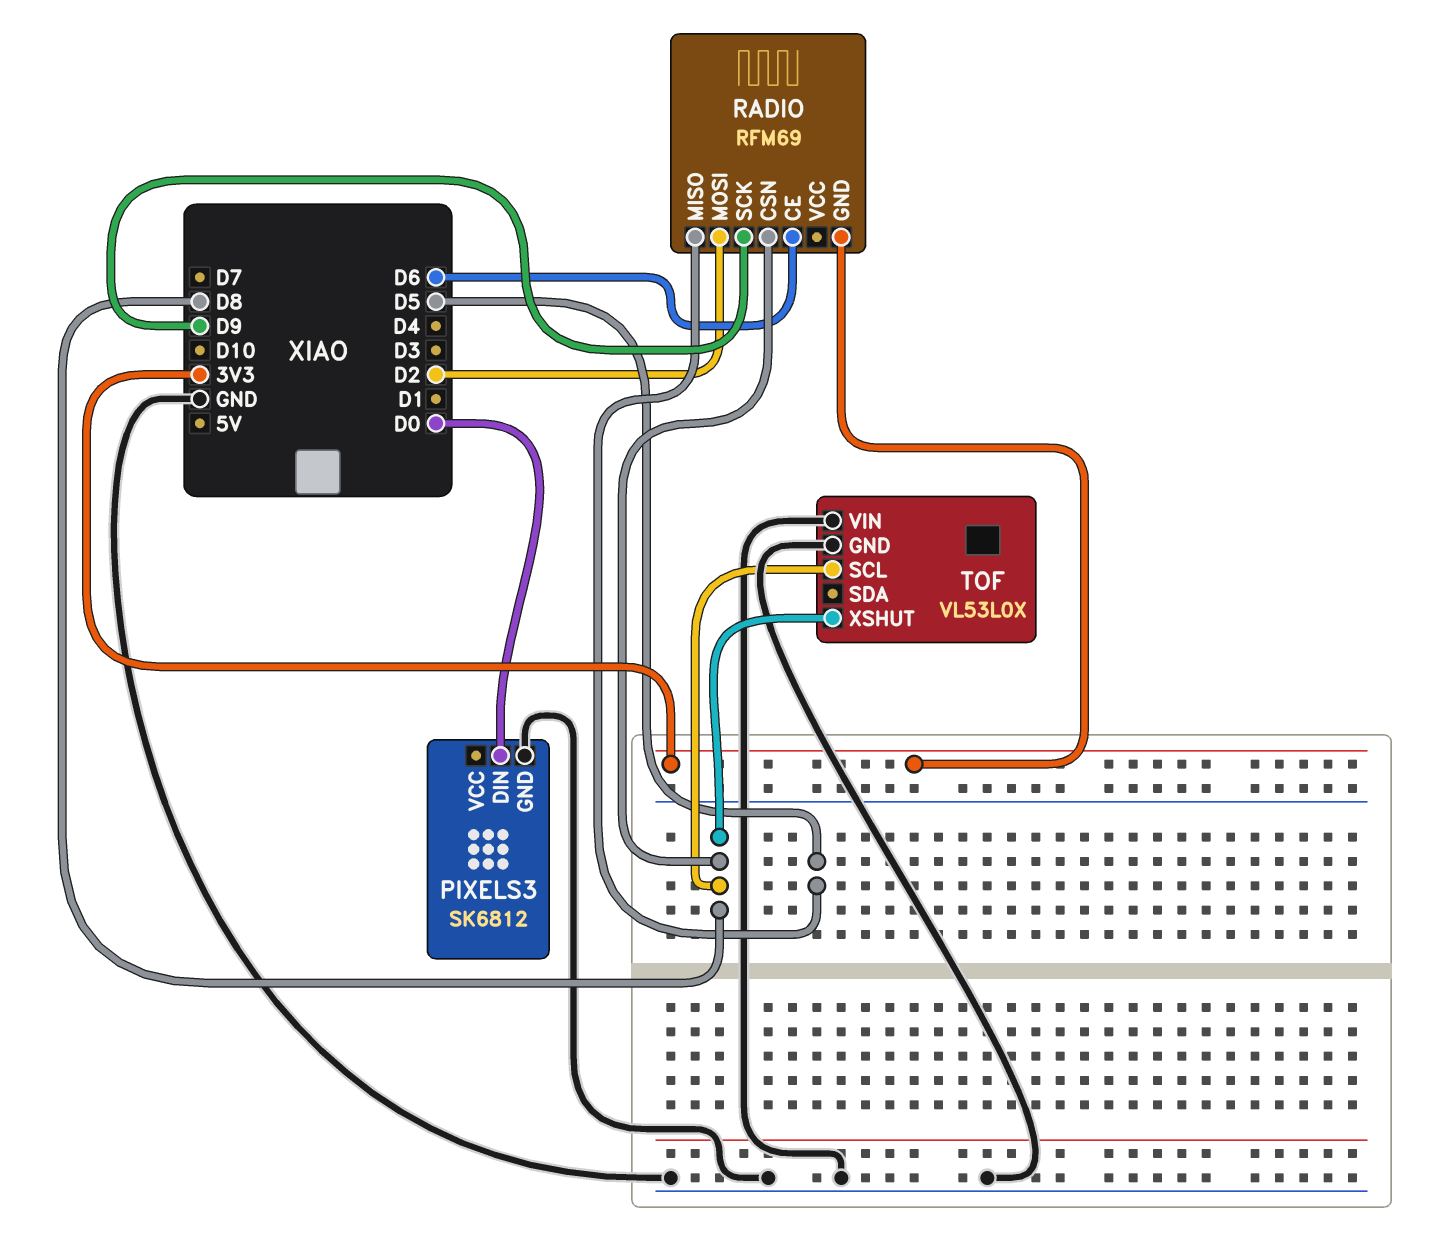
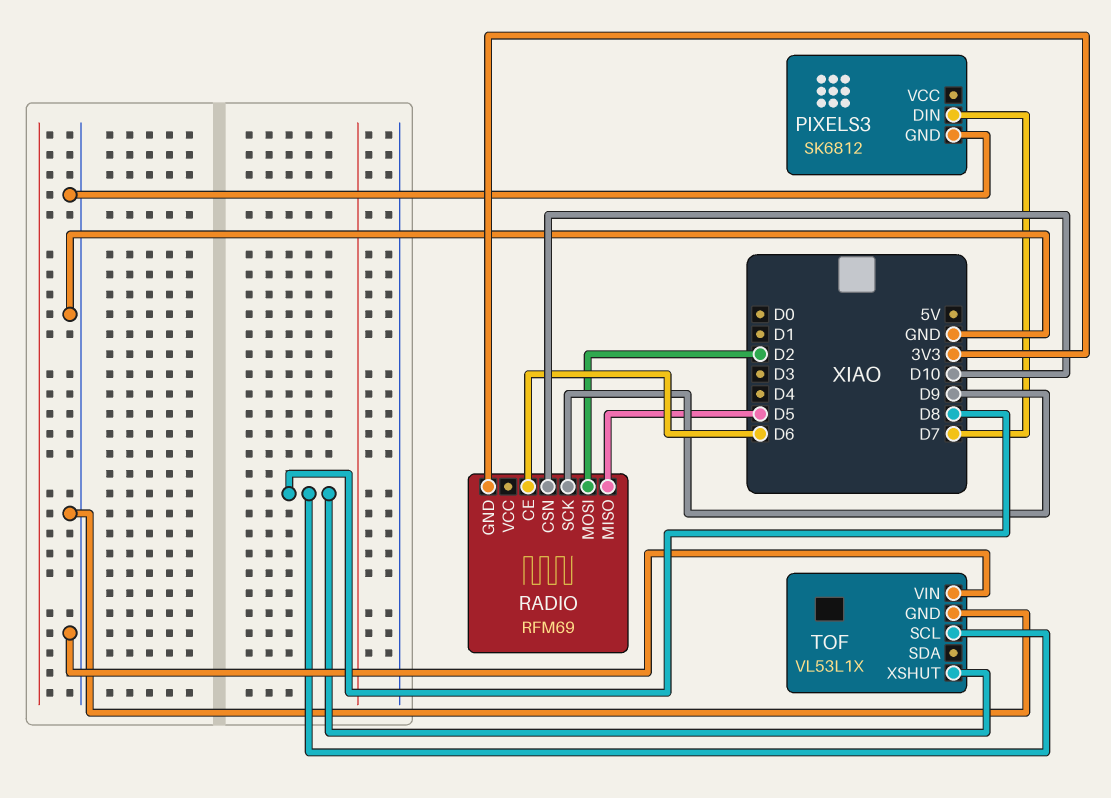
PIXELS3 pin DIN: D0 -> D7
RADIO pin CSN: D8 -> D10
TOF: VL53L0X -> VL53L1X

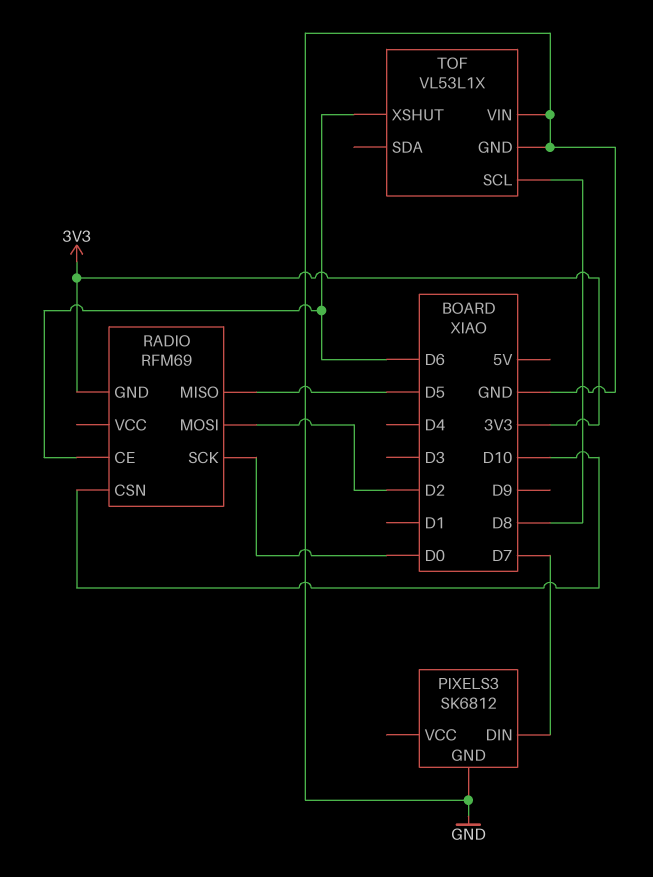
RADIO pin SCK: D9 -> D0
TOF pin XSHUT: D8 -> D6

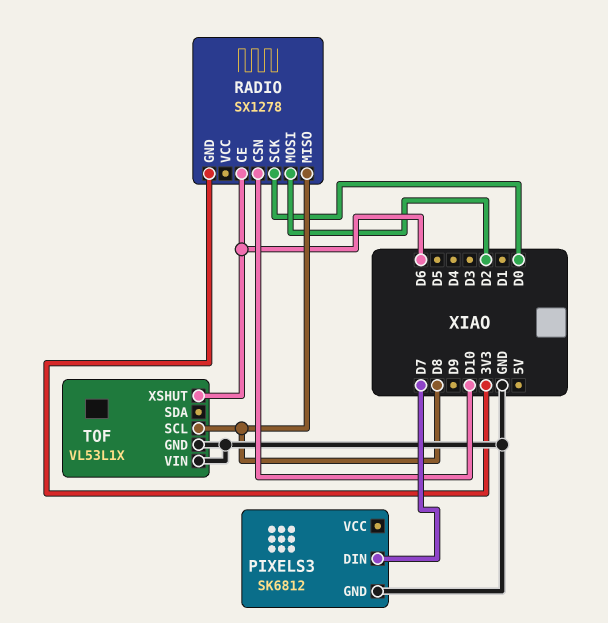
RADIO: RFM69 -> SX1278
RADIO pin MISO: D5 -> D8

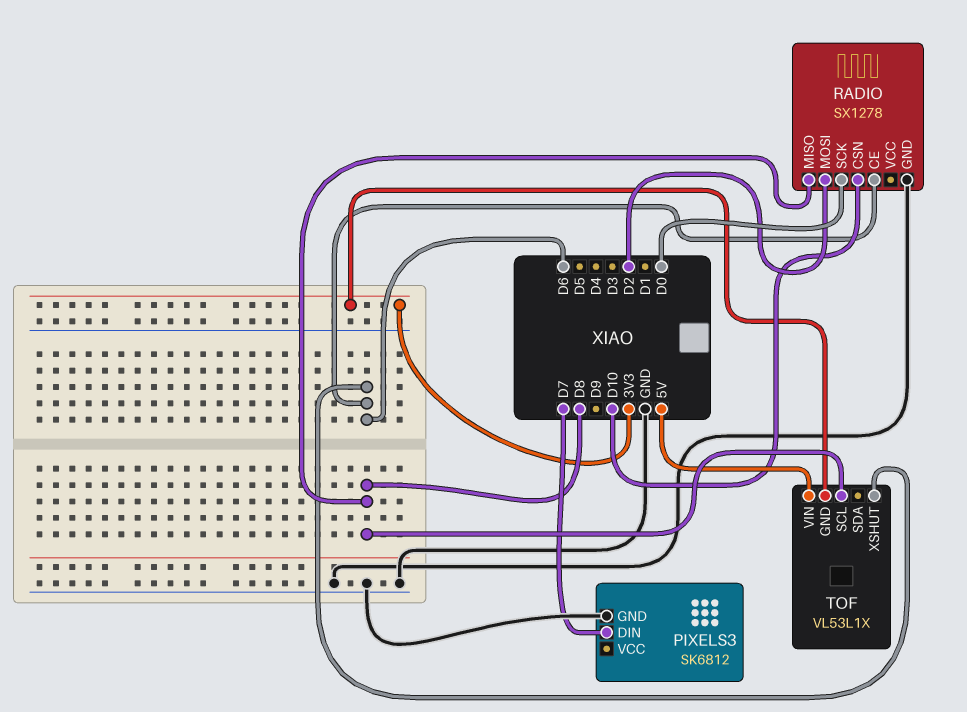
RADIO pin GND: 3V3 -> GND
TOF pin GND: GND -> 3V3
TOF pin VIN: GND -> 5V

